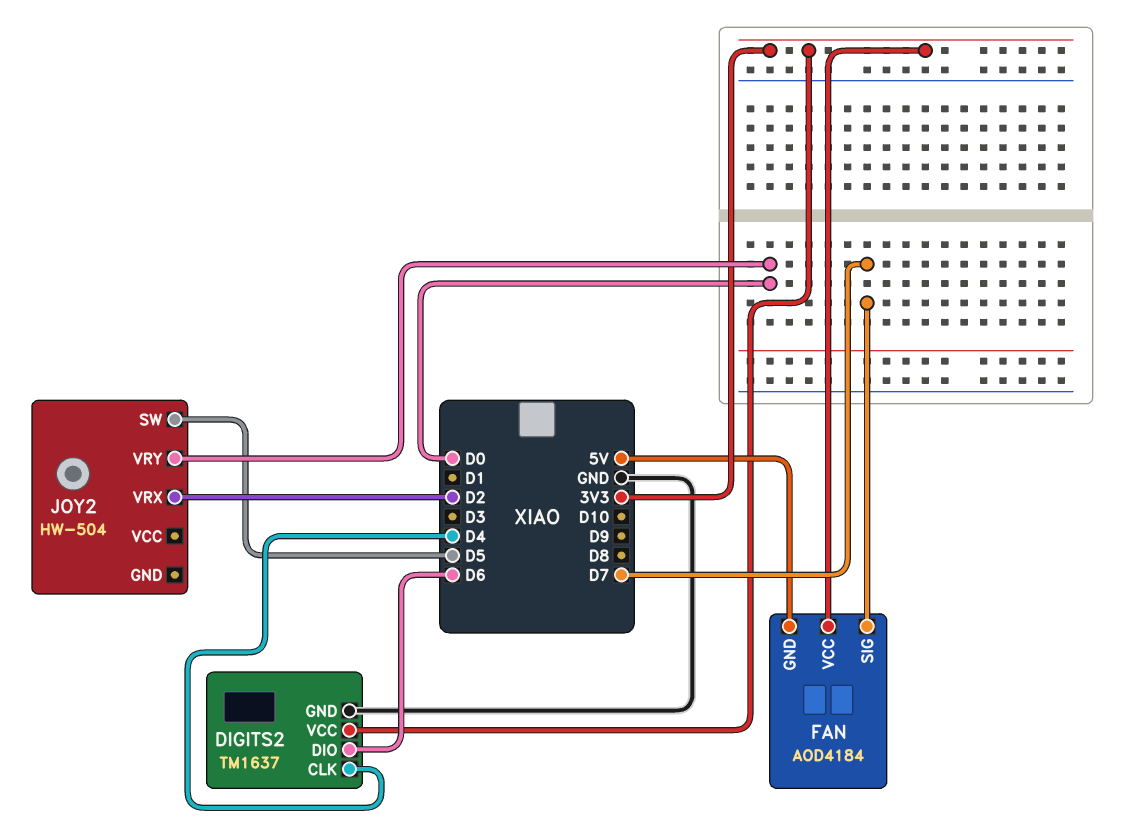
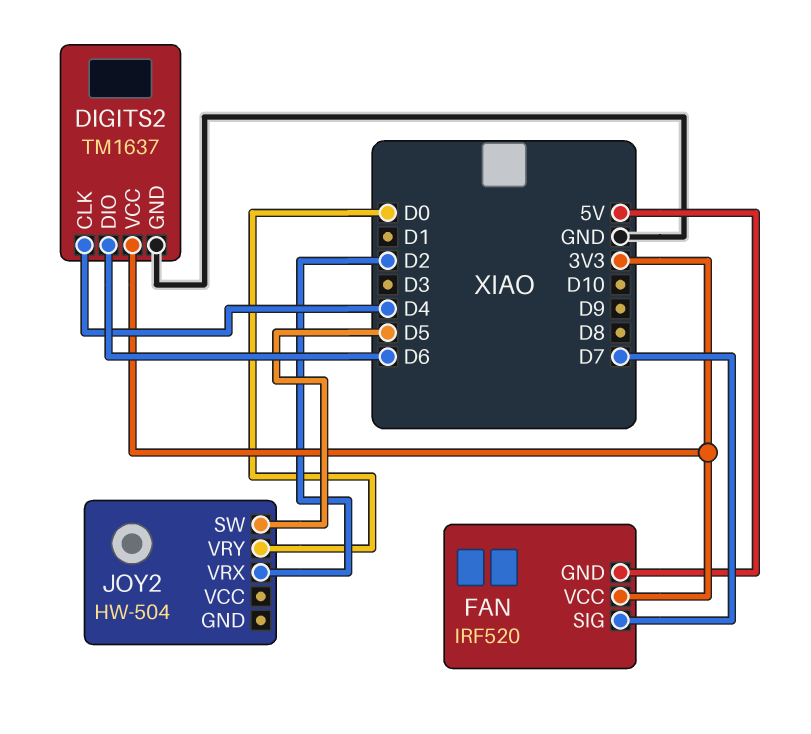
FAN: AOD4184 -> IRF520

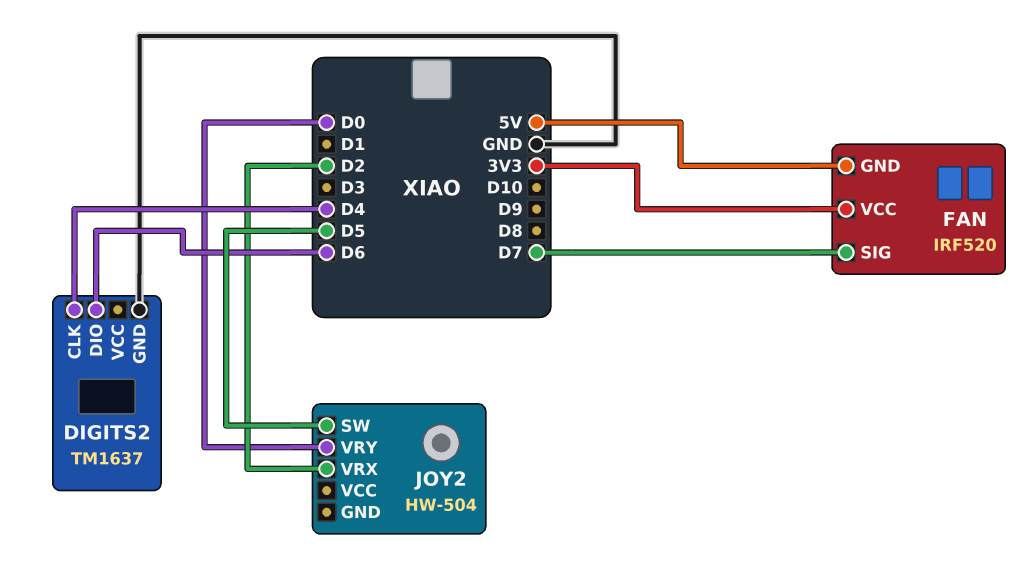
DIGITS2 pin VCC: 3V3 -> none

